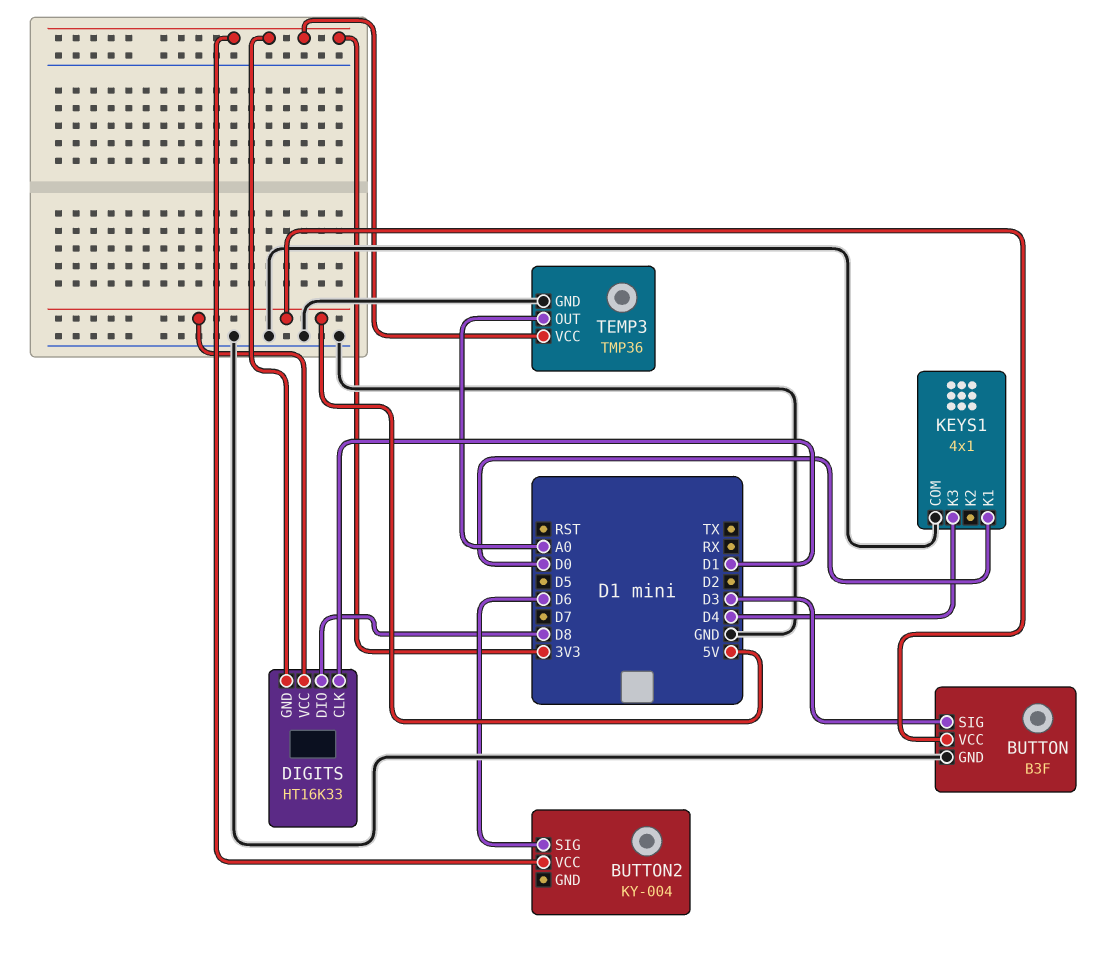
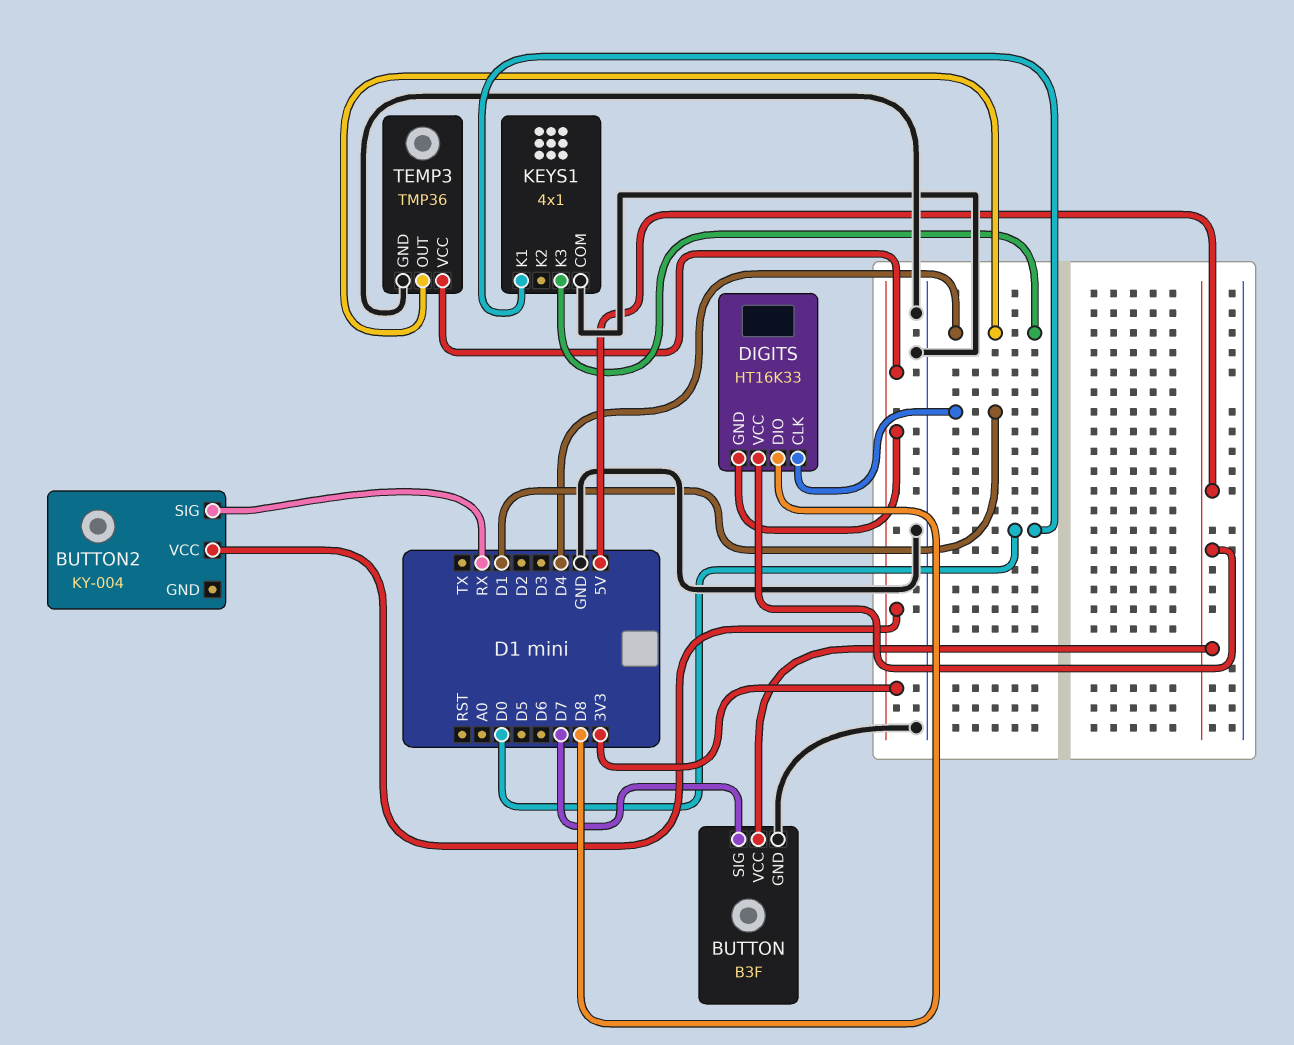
BUTTON pin SIG: D3 -> D7
BUTTON2 pin SIG: D6 -> RX
TEMP3 pin OUT: A0 -> D4

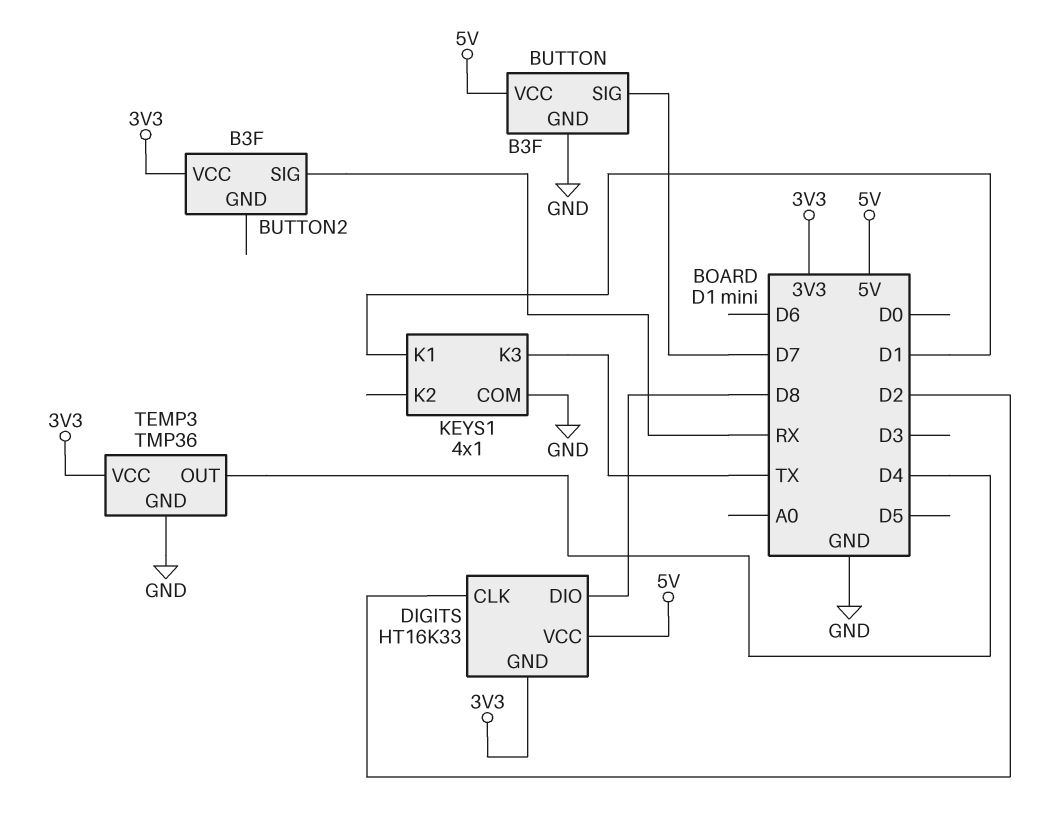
BUTTON2: KY-004 -> B3F
DIGITS pin CLK: D1 -> D2
KEYS1 pin K1: D0 -> D1
KEYS1 pin K3: D4 -> TX

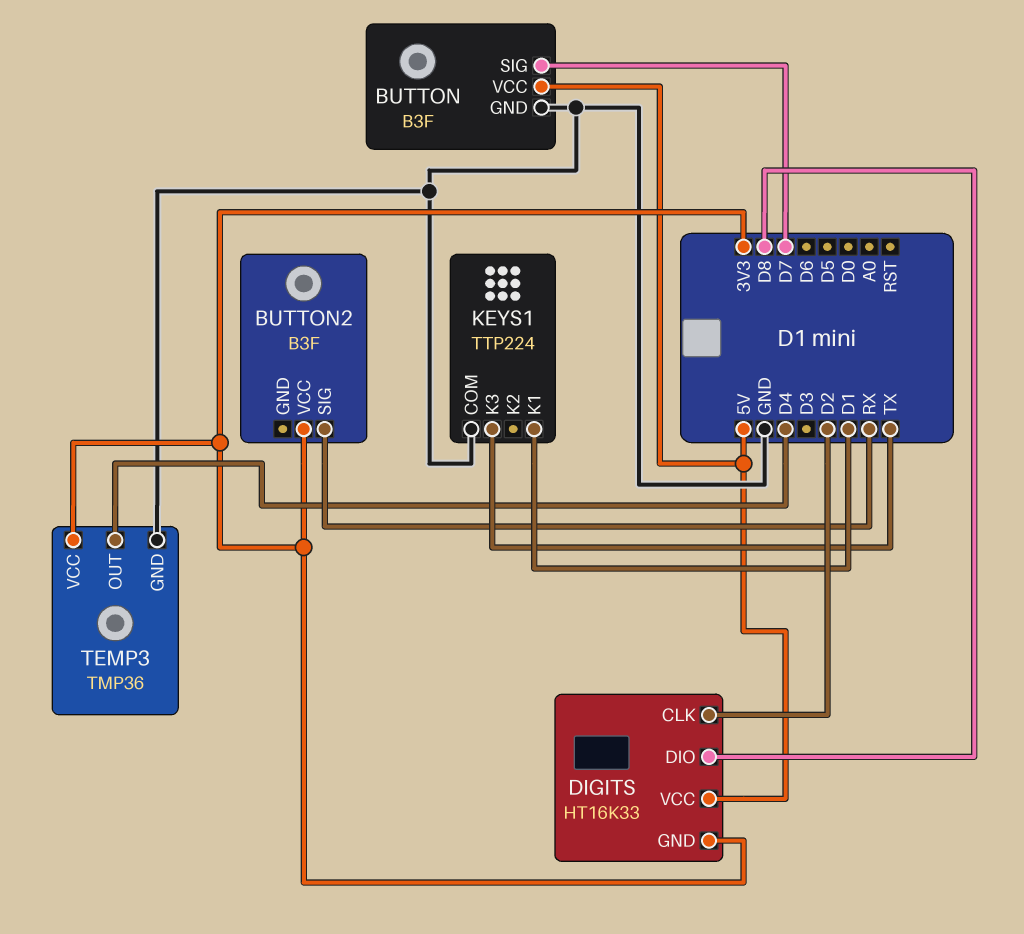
KEYS1: 4x1 -> TTP224

